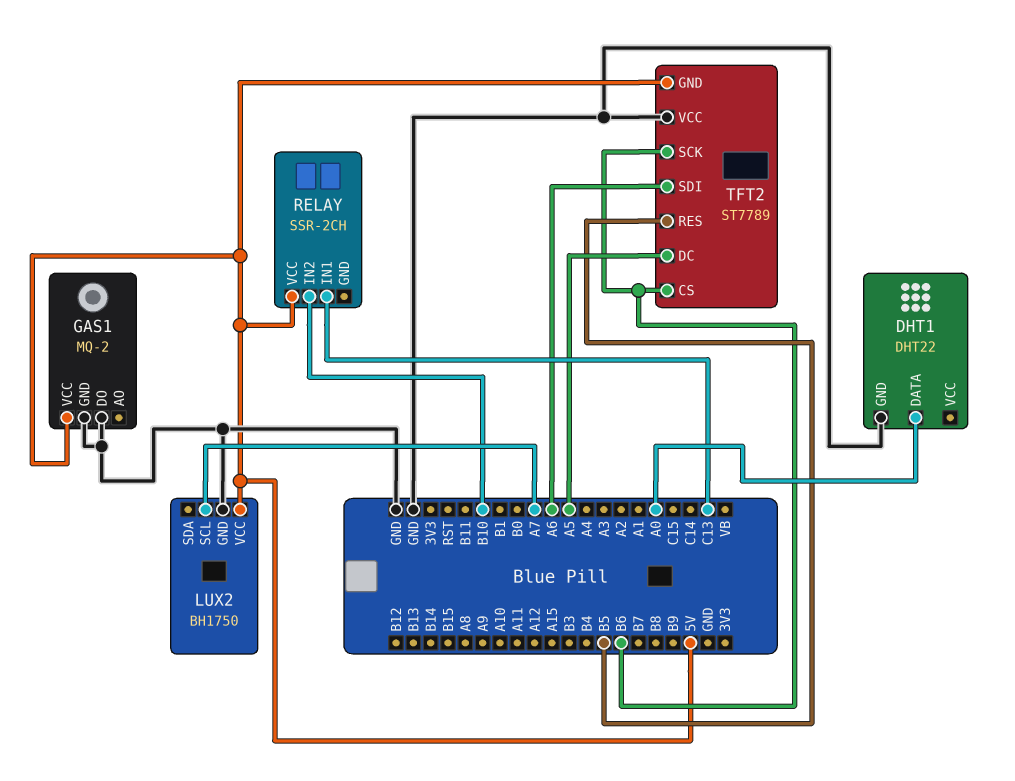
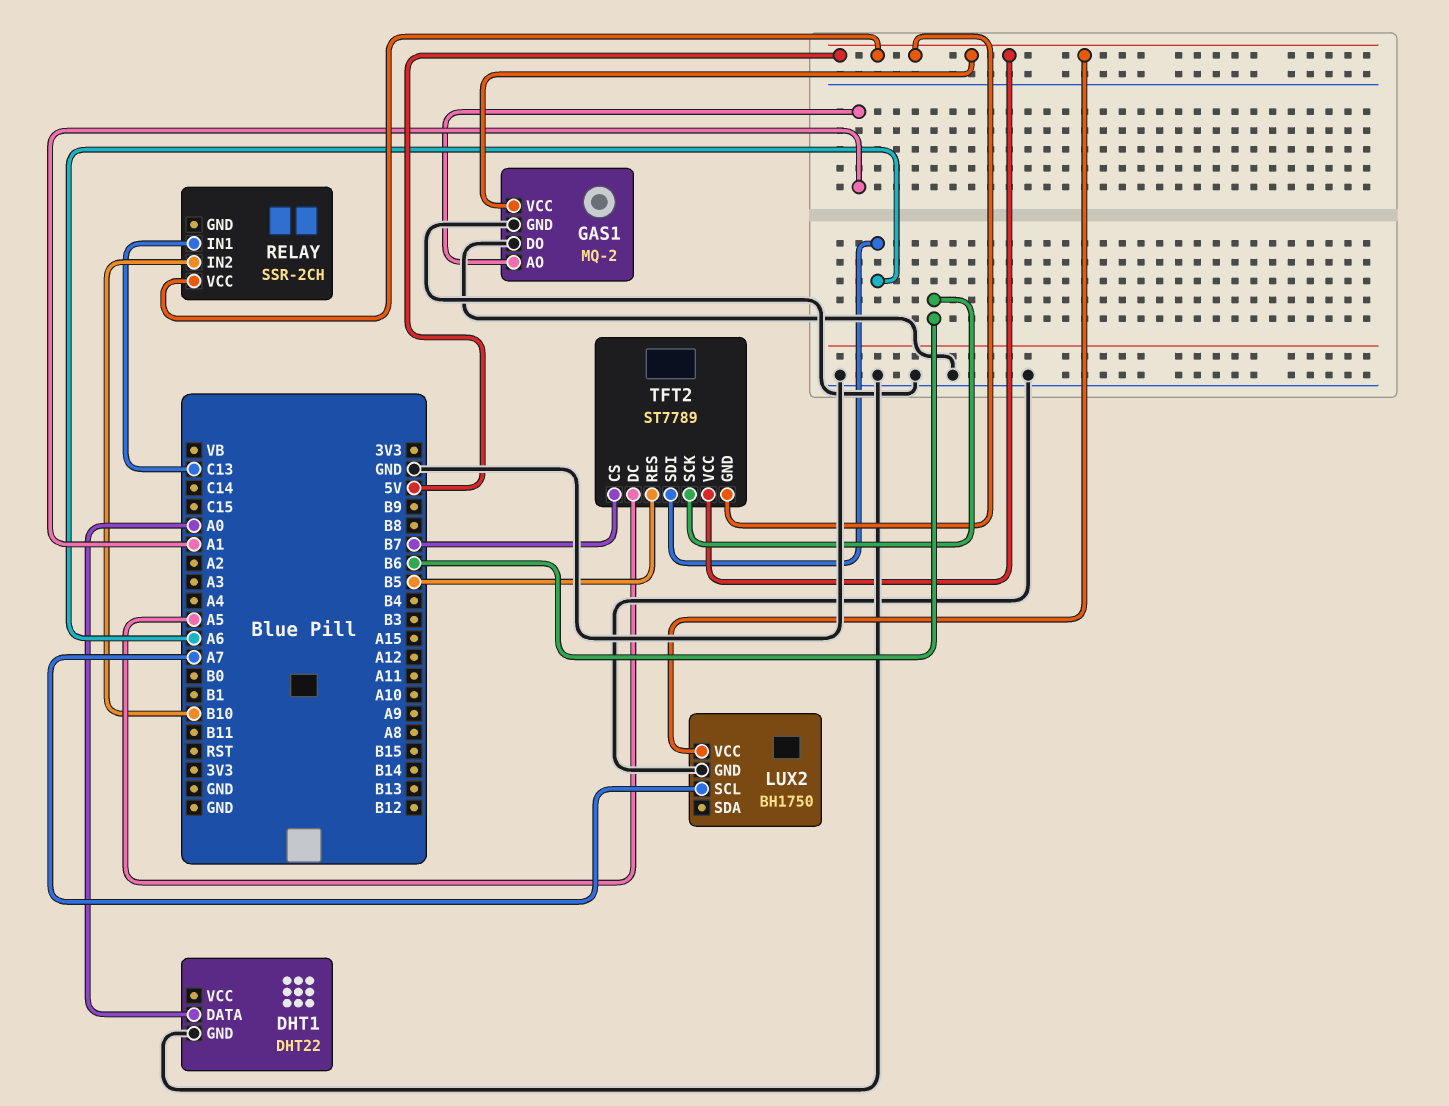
GAS1 pin AO: none -> A1
TFT2 pin CS: B6 -> B7
TFT2 pin VCC: GND -> 5V

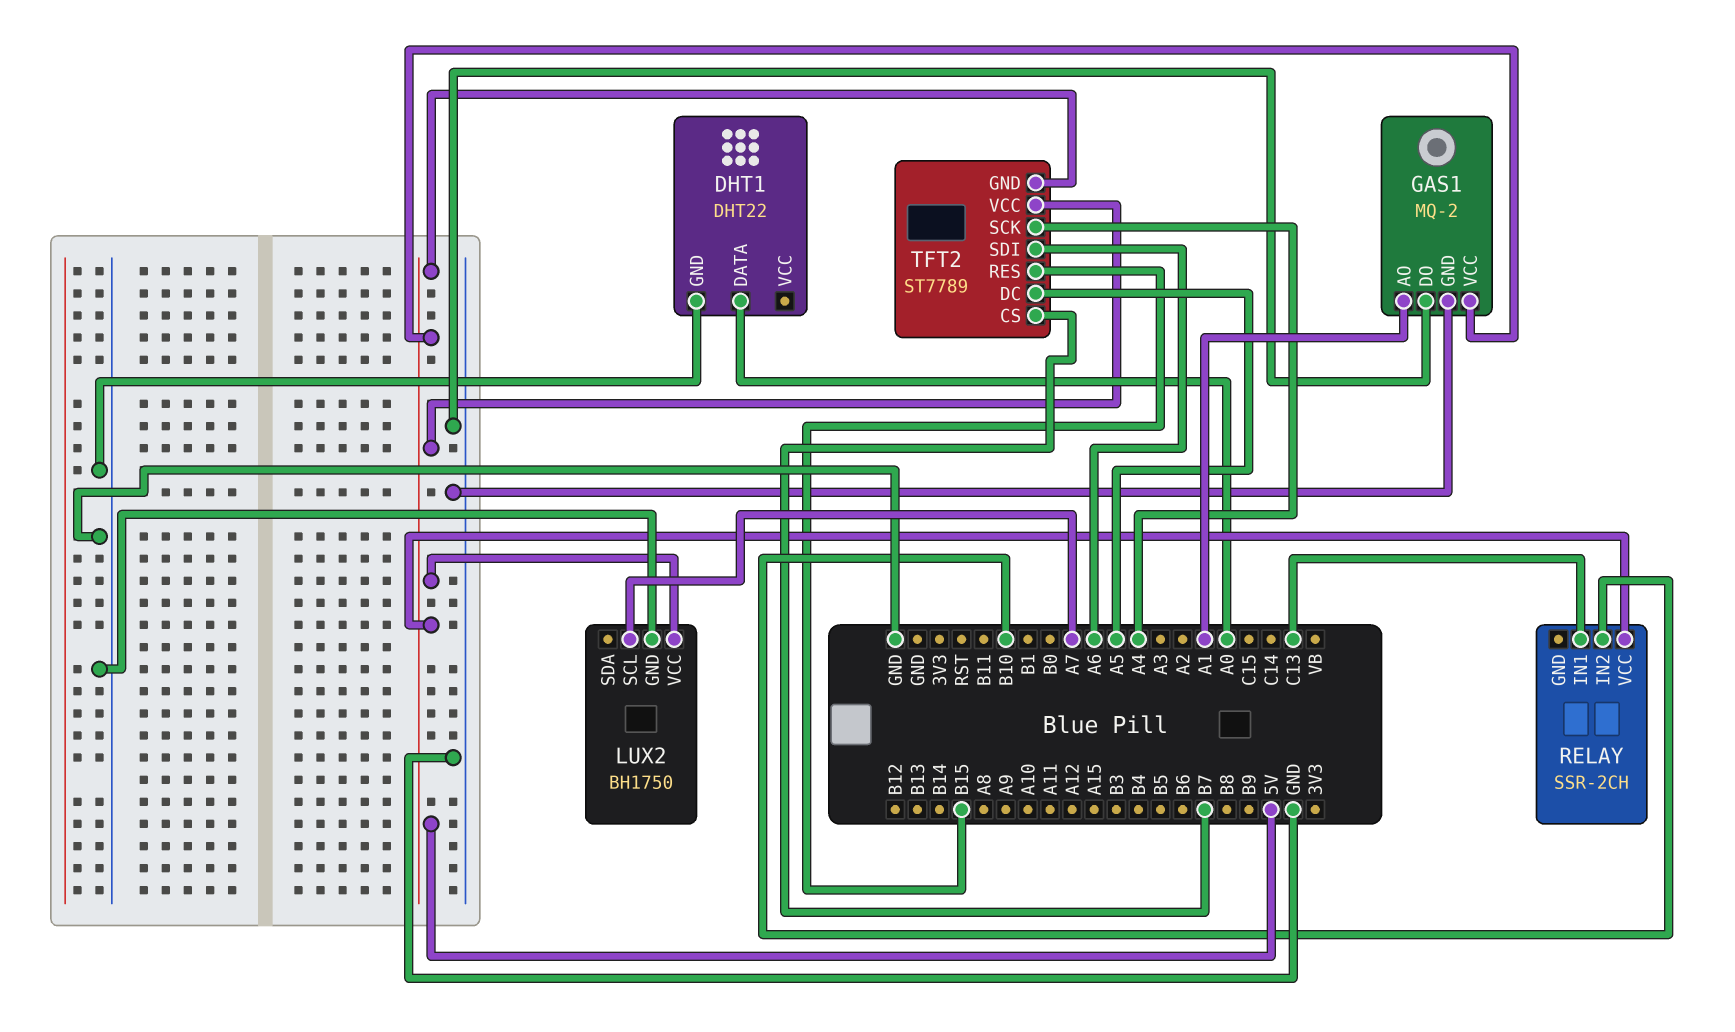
TFT2 pin RES: B5 -> B15
TFT2 pin SCK: B6 -> A4

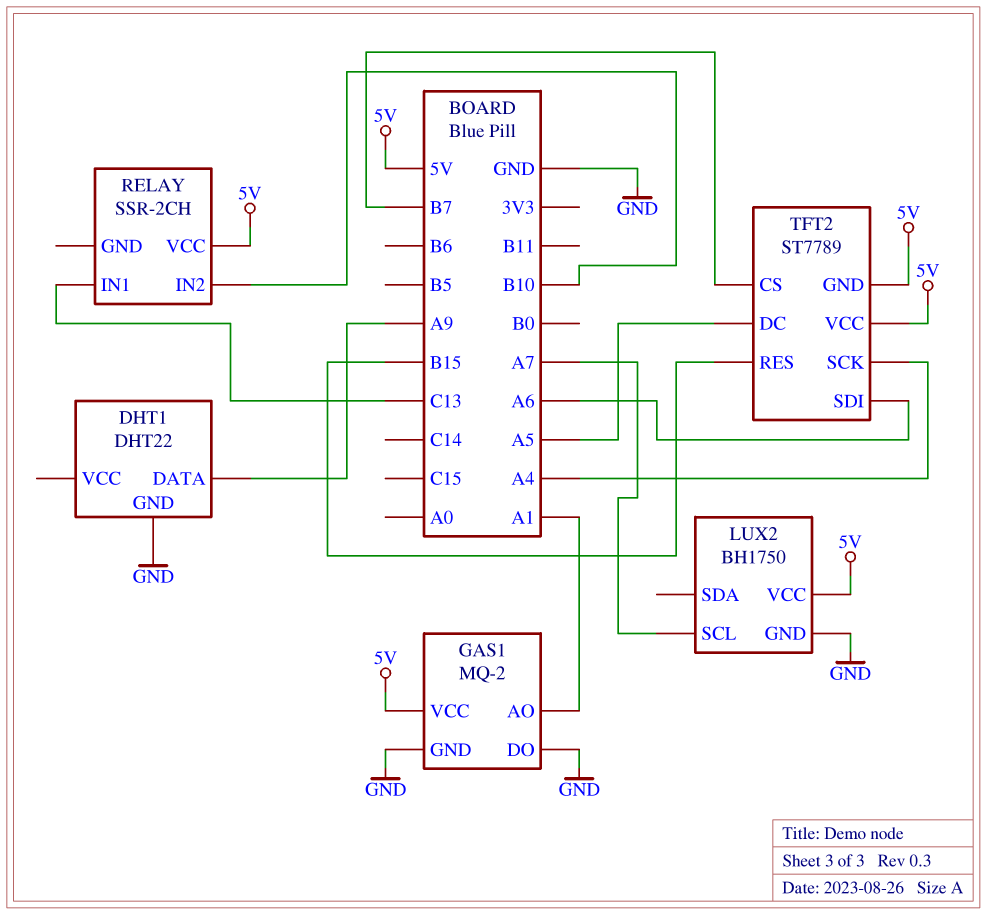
DHT1 pin DATA: A0 -> A9

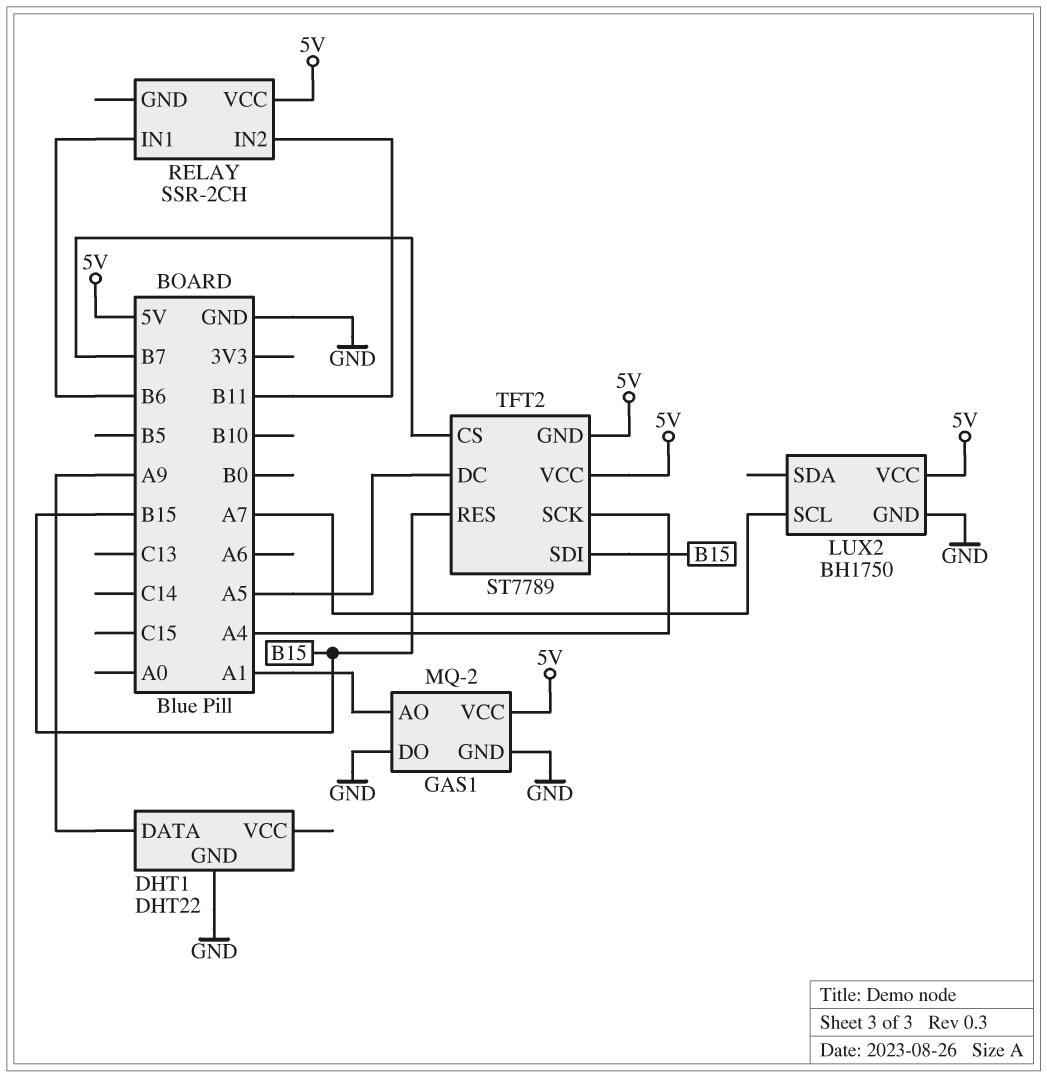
RELAY pin IN1: C13 -> B6
RELAY pin IN2: B10 -> B11
TFT2 pin SDI: A6 -> B15

